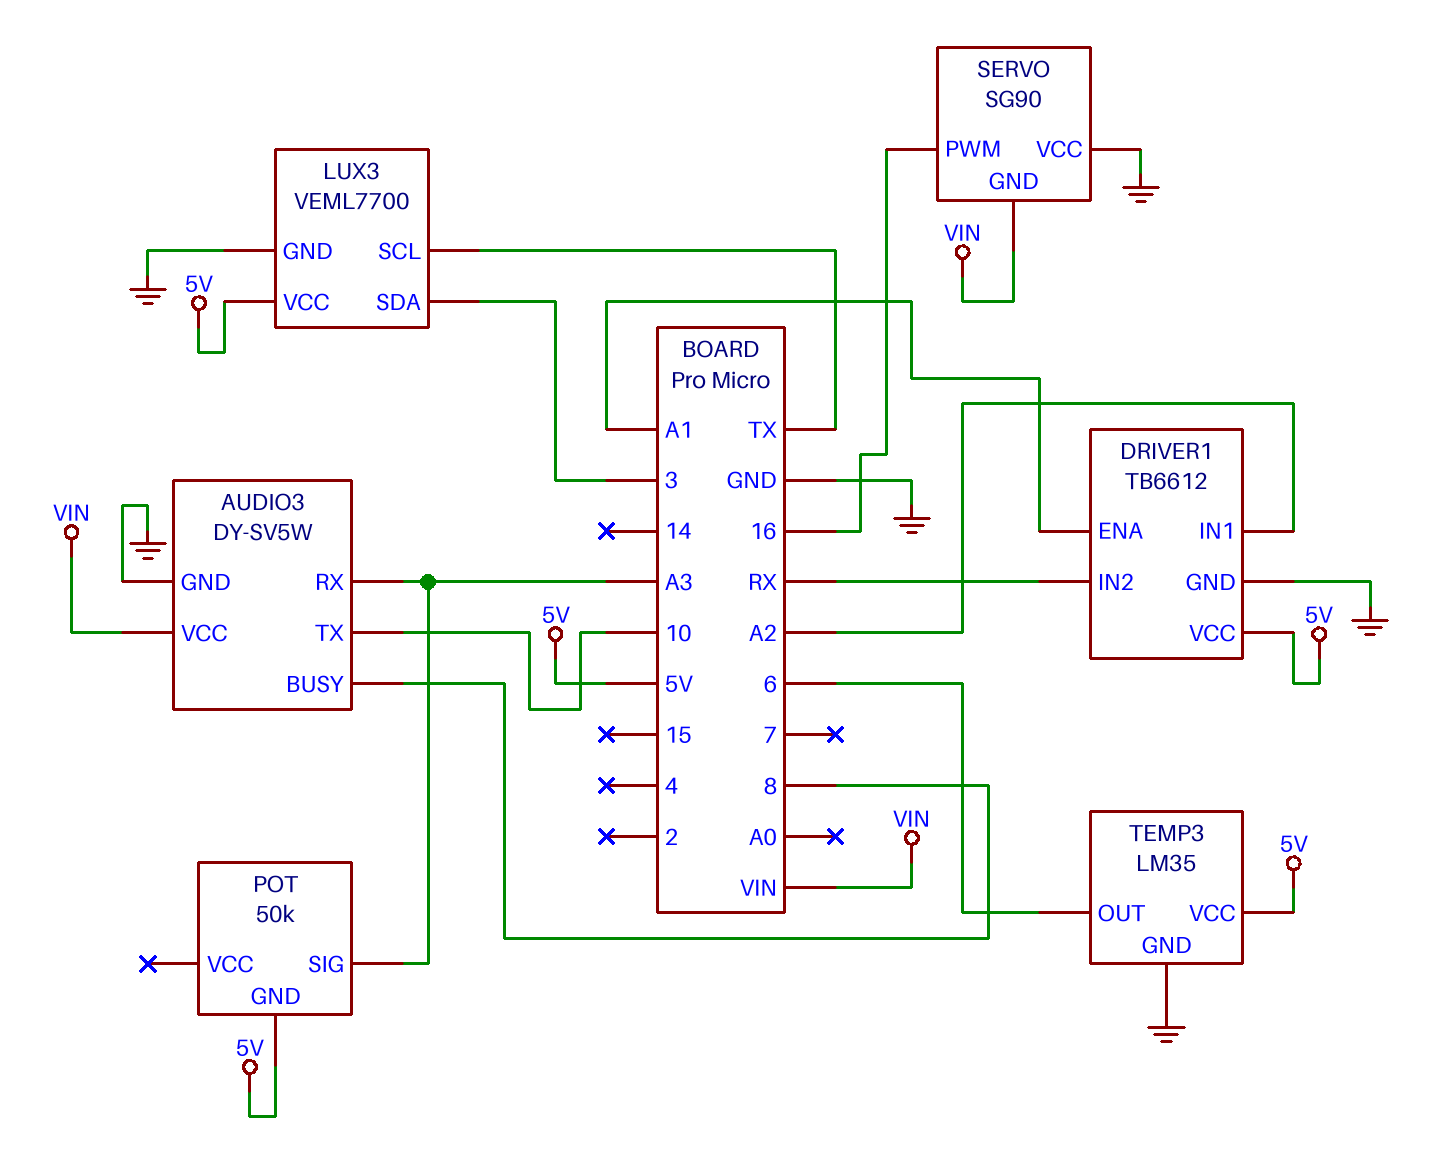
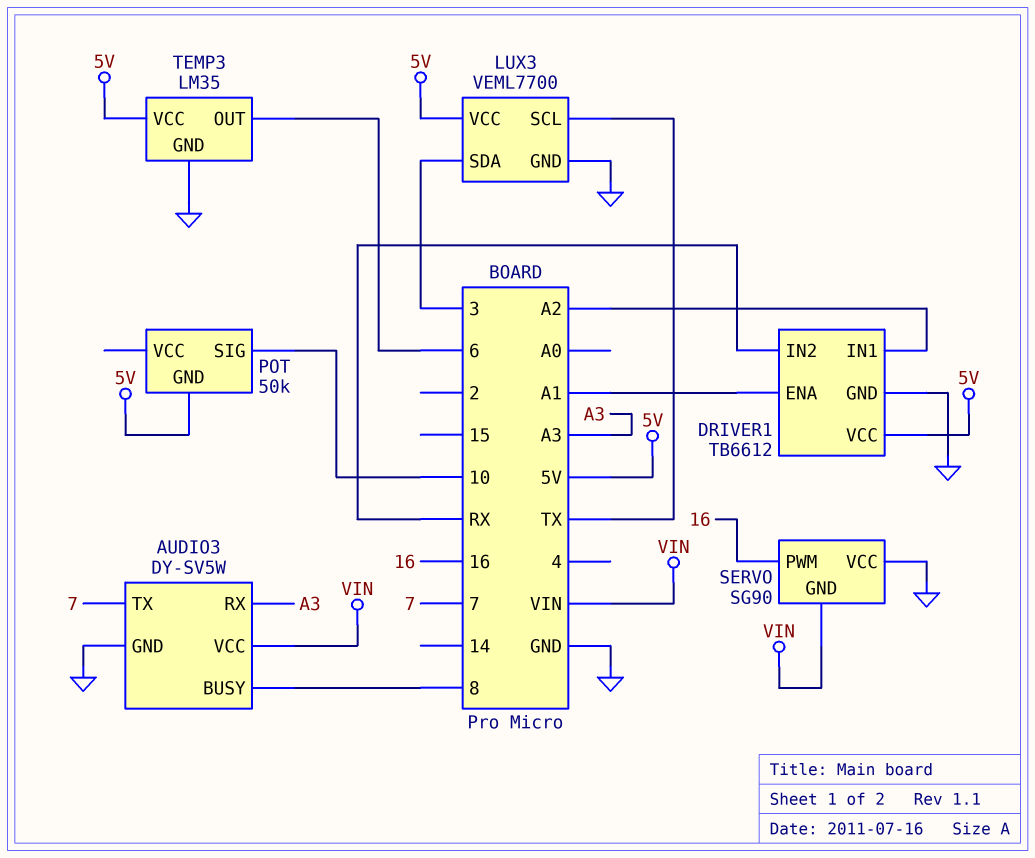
AUDIO3 pin TX: 10 -> 7
POT pin SIG: A3 -> 10

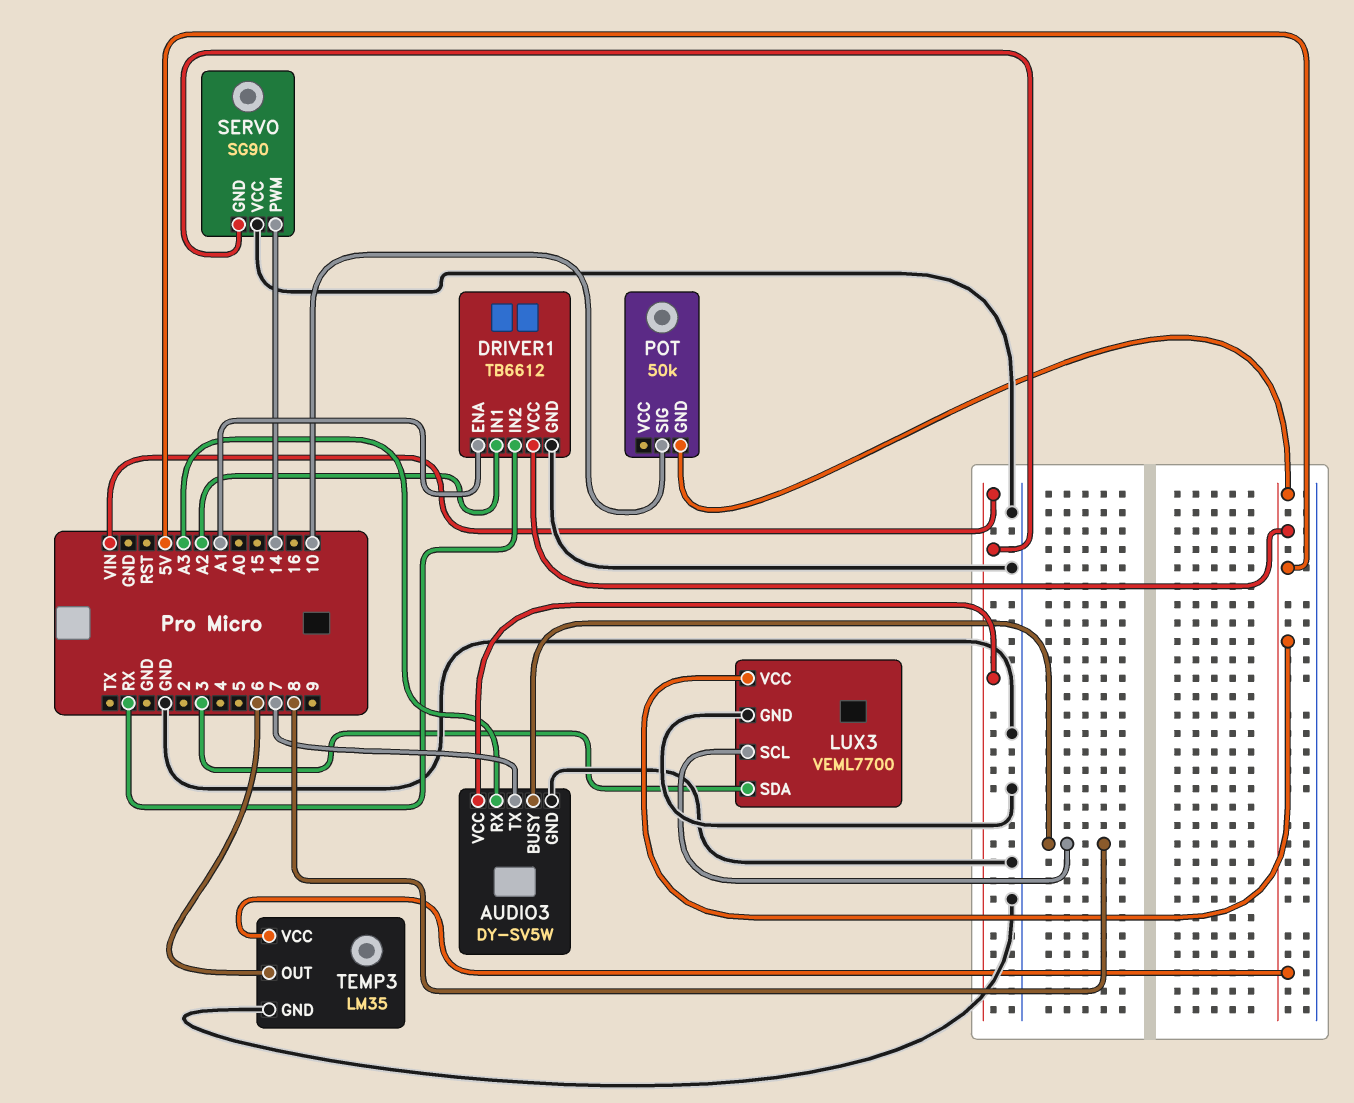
LUX3 pin SCL: TX -> 8
SERVO pin PWM: 16 -> 14

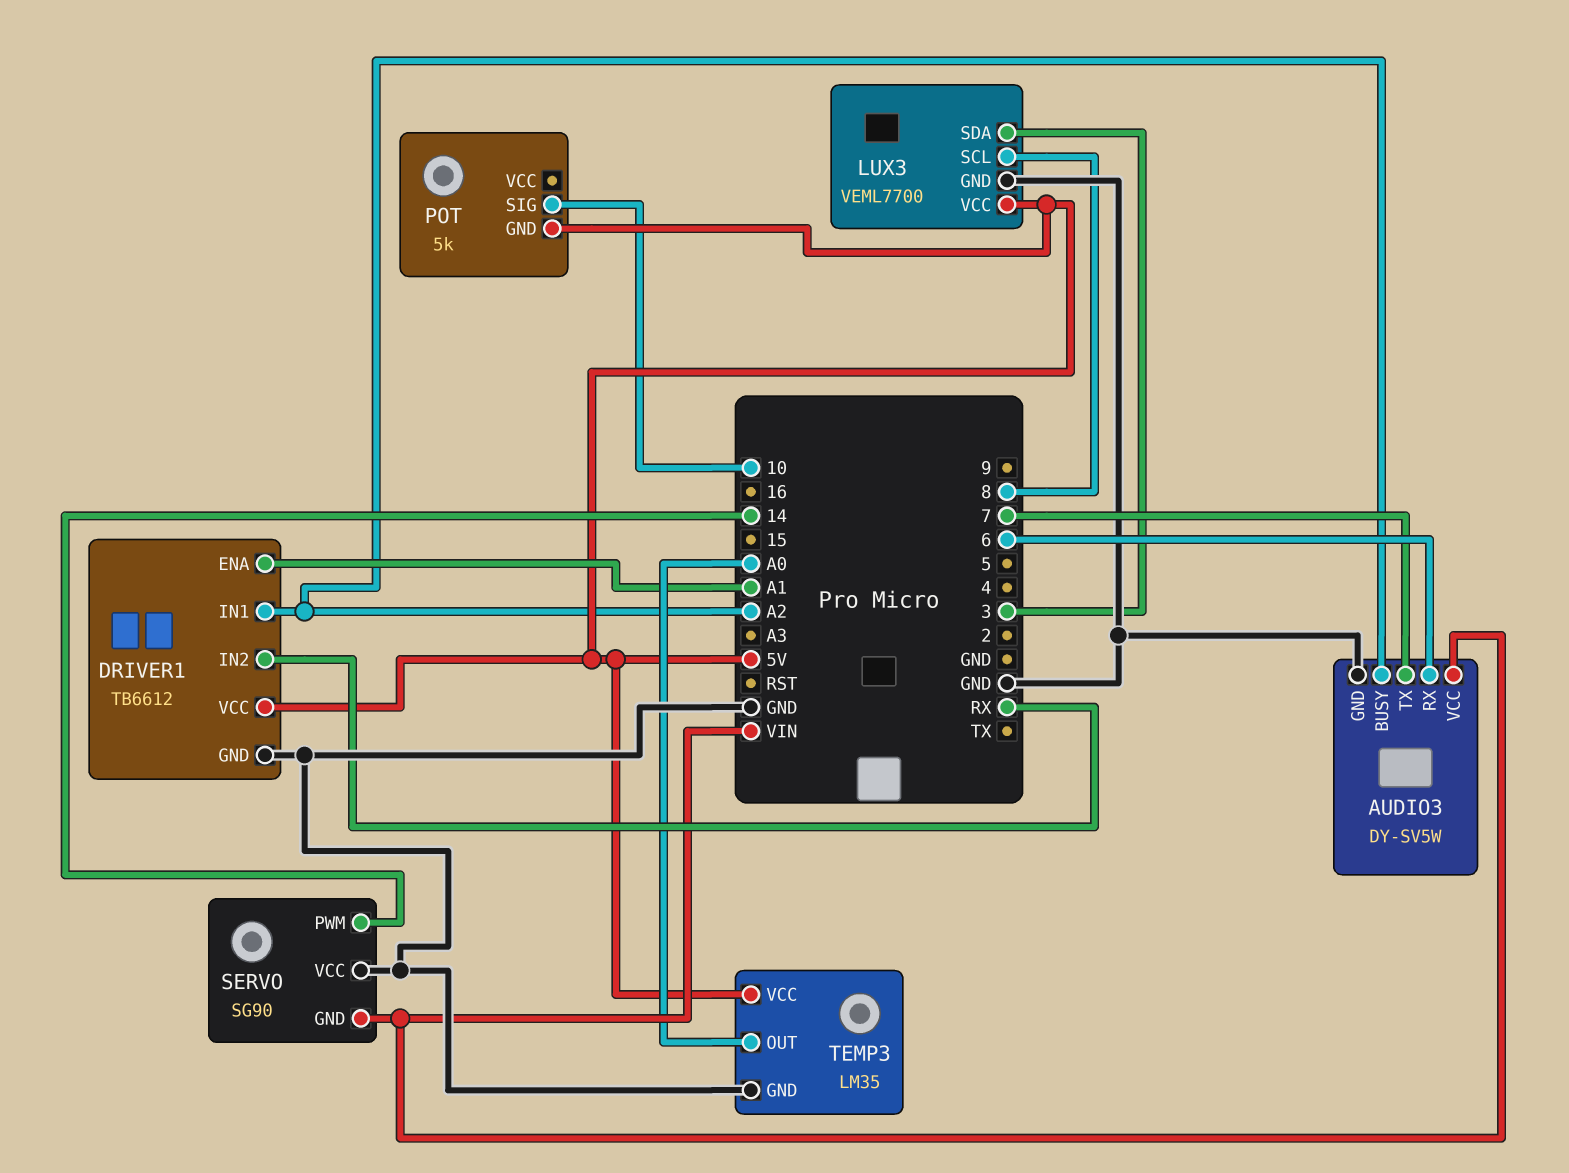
AUDIO3 pin BUSY: 8 -> A2
AUDIO3 pin RX: A3 -> 6
POT: 50k -> 5k
TEMP3 pin OUT: 6 -> A0

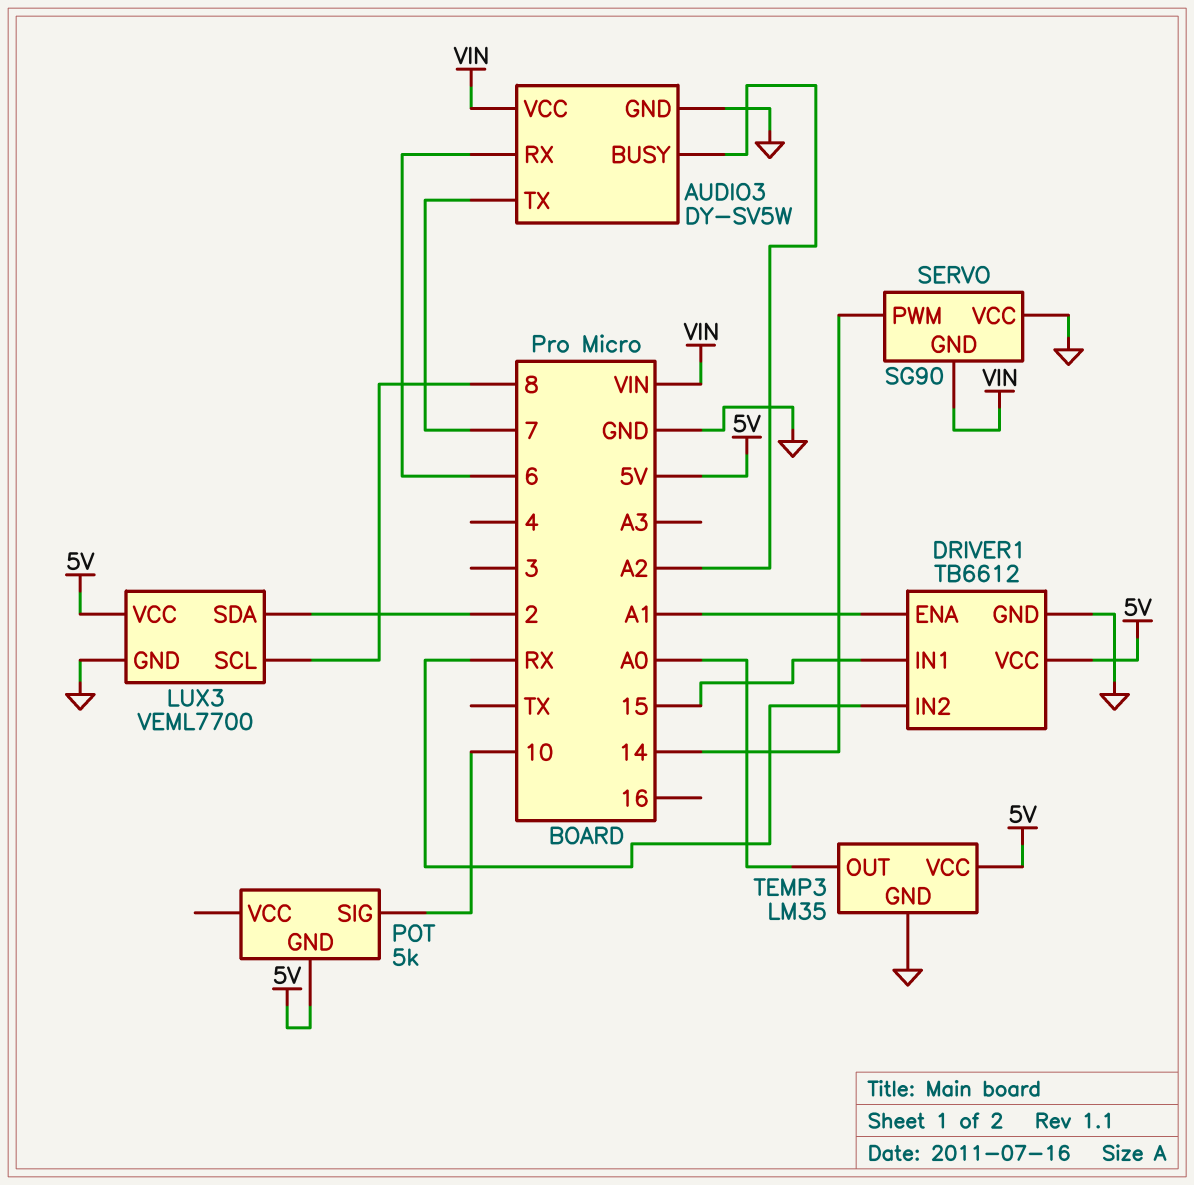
DRIVER1 pin IN1: A2 -> 15
LUX3 pin SDA: 3 -> 2

